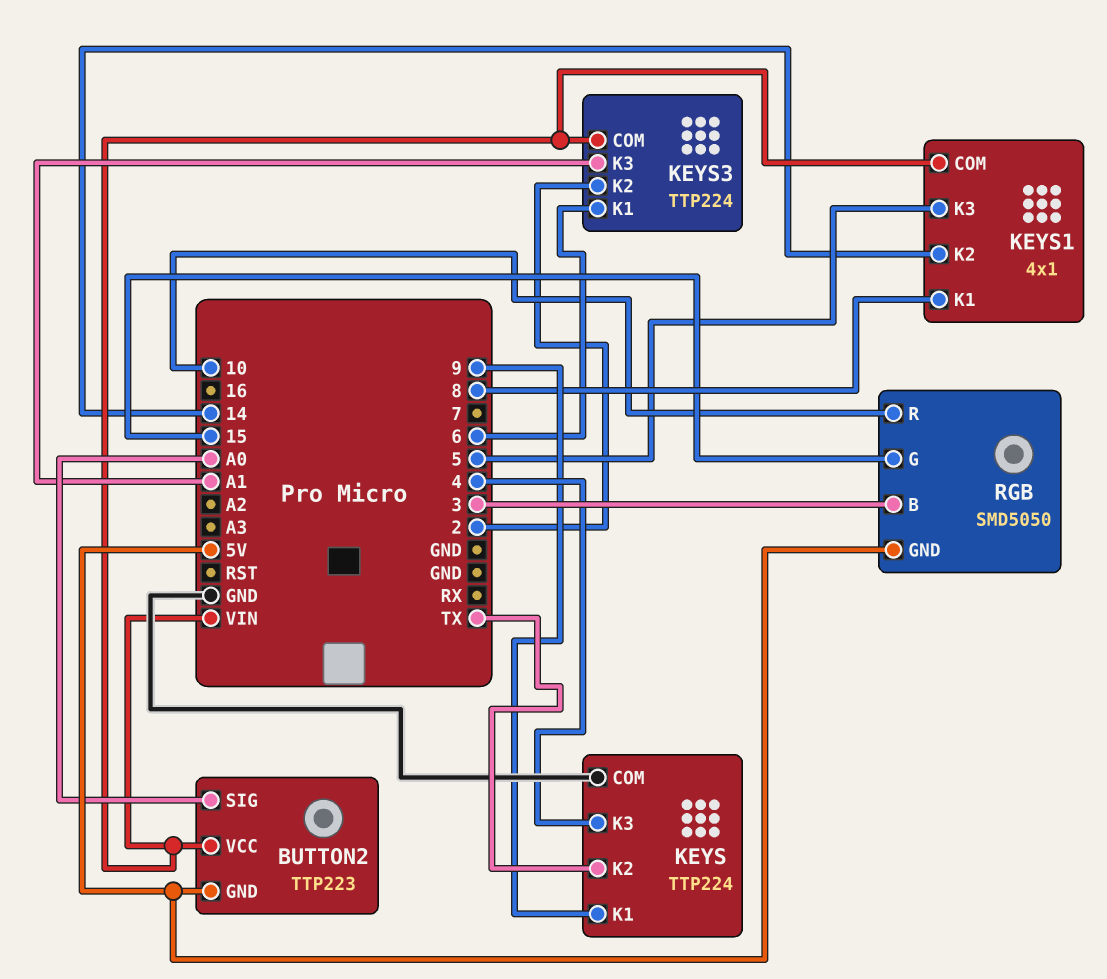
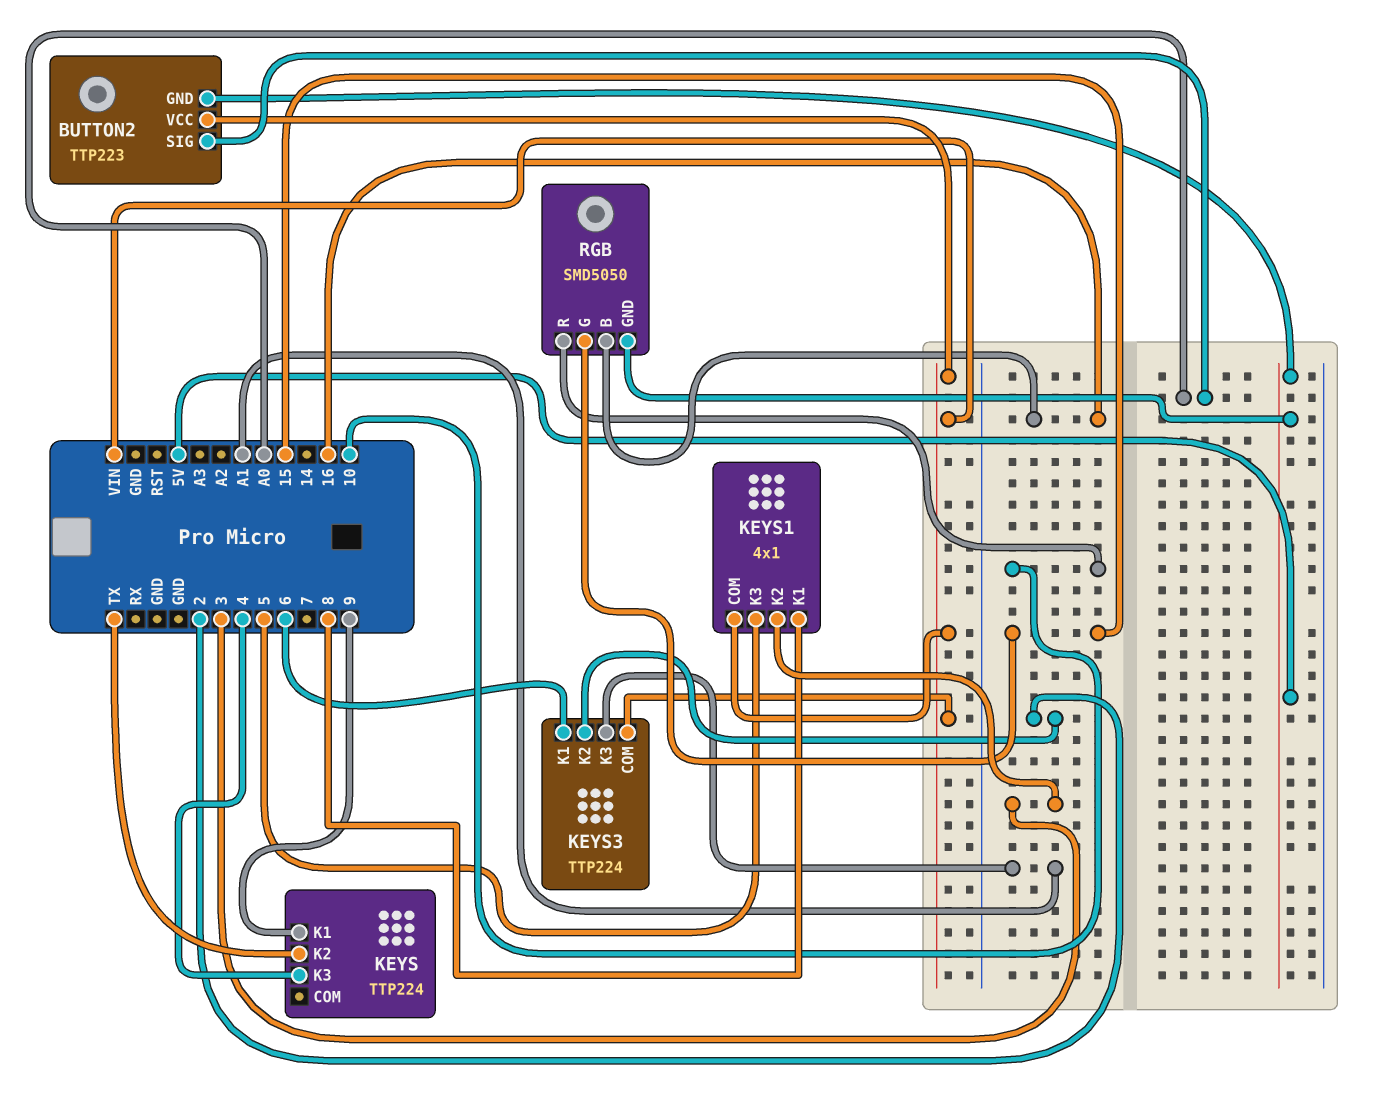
KEYS pin COM: GND -> none
KEYS1 pin K2: 14 -> 3
RGB pin B: 3 -> 16

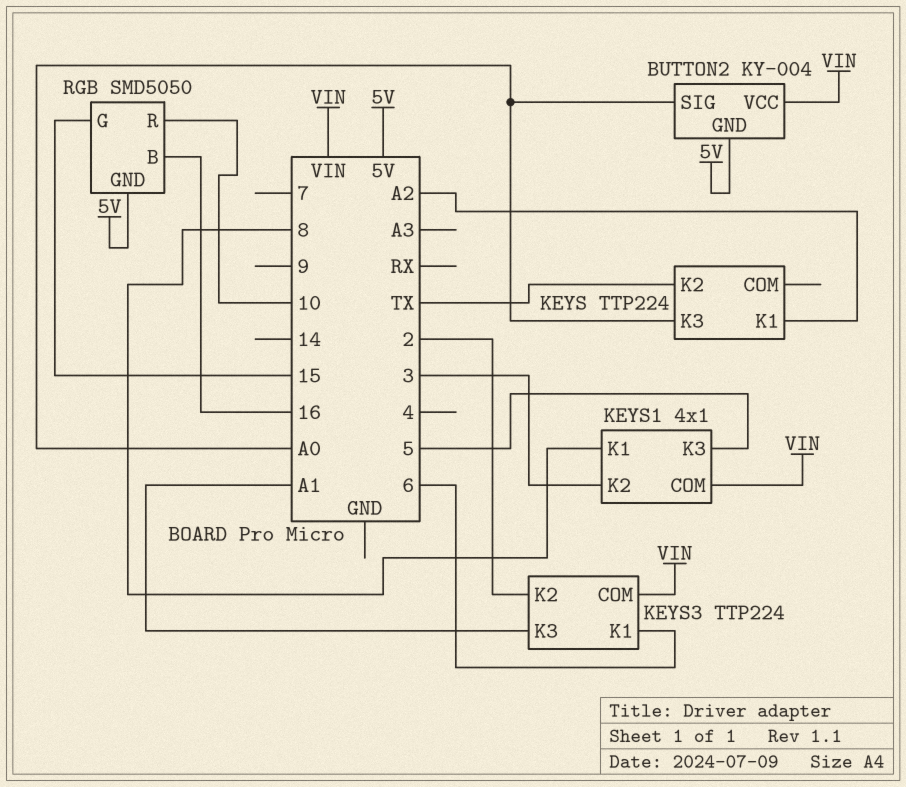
BUTTON2: TTP223 -> KY-004
KEYS pin K1: 9 -> A2
KEYS pin K3: 4 -> A0

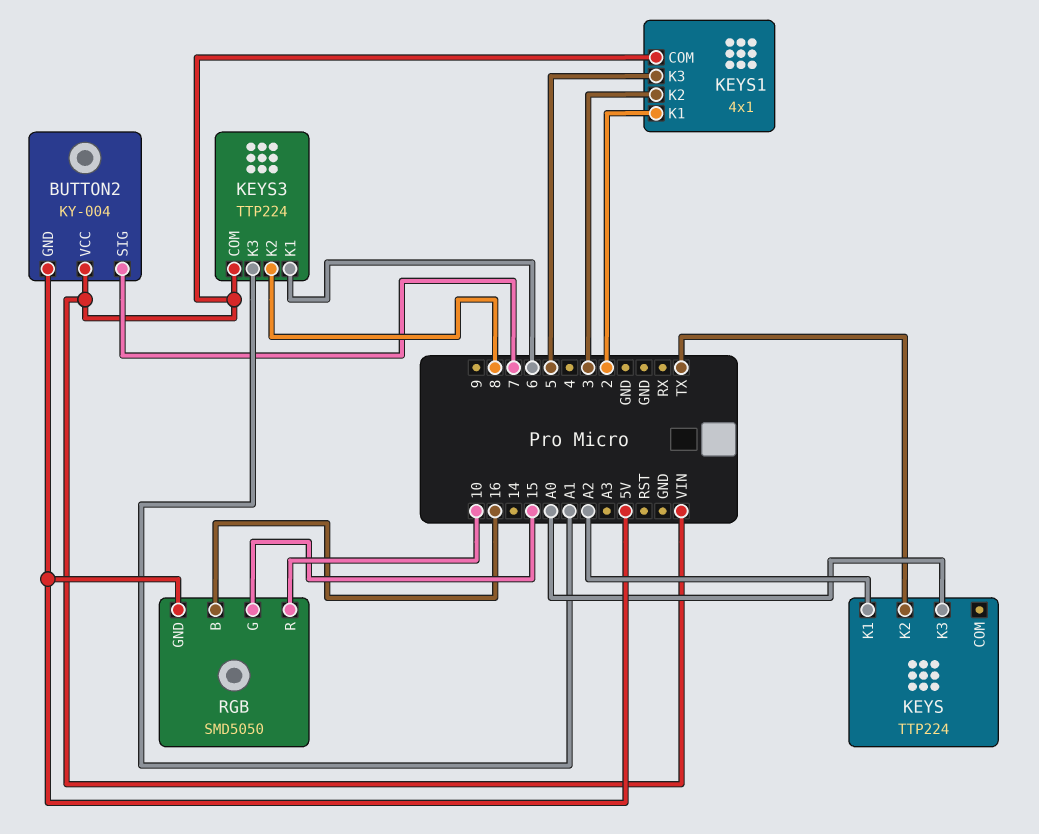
BUTTON2 pin SIG: A0 -> 7
KEYS1 pin K1: 8 -> 2
KEYS3 pin K2: 2 -> 8

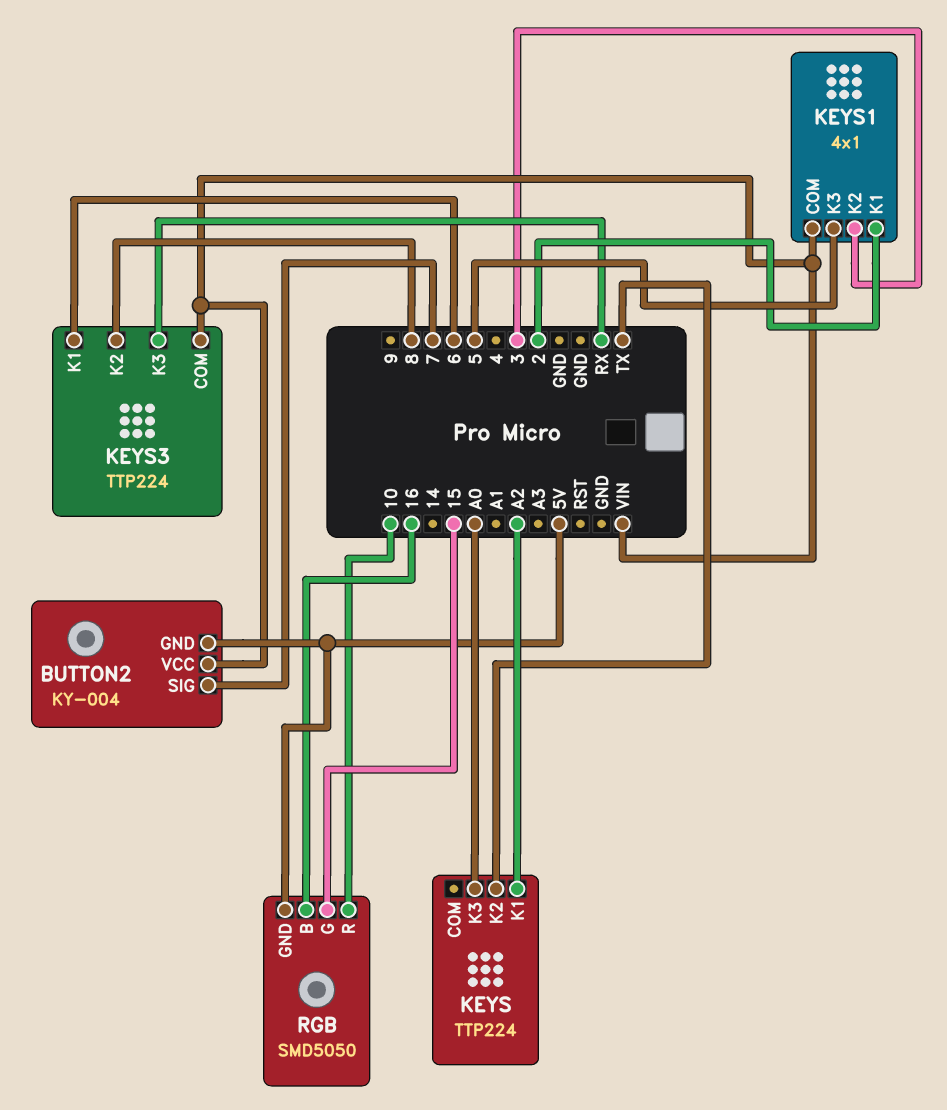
KEYS3 pin K3: A1 -> RX

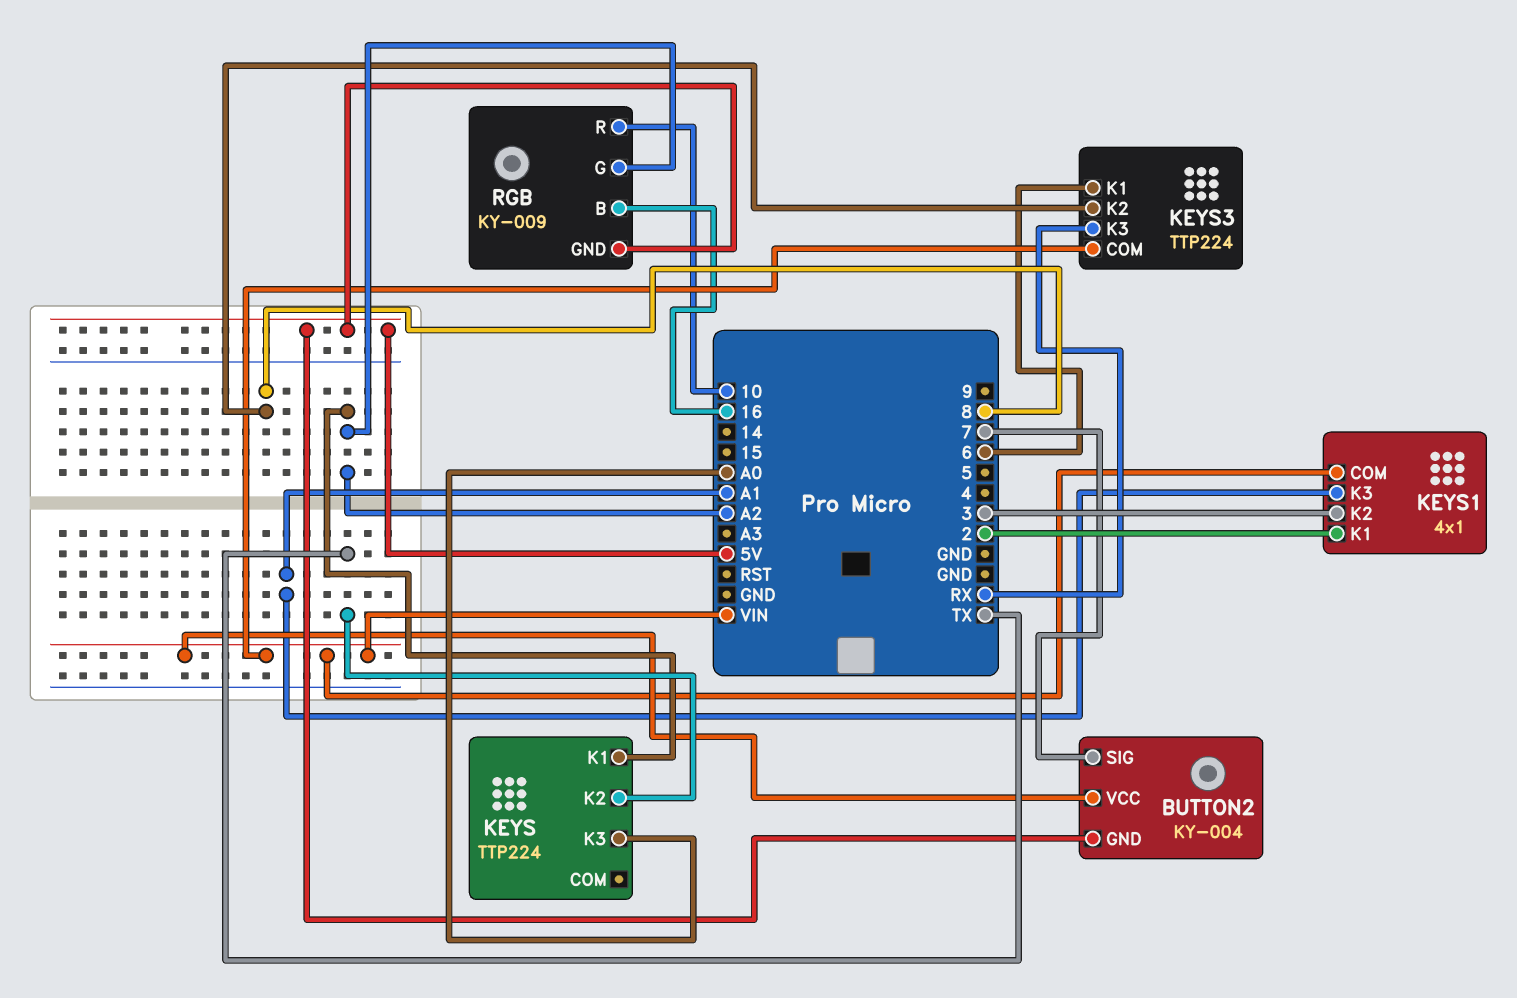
KEYS1 pin K3: 5 -> A1
RGB: SMD5050 -> KY-009
RGB pin G: 15 -> A2

